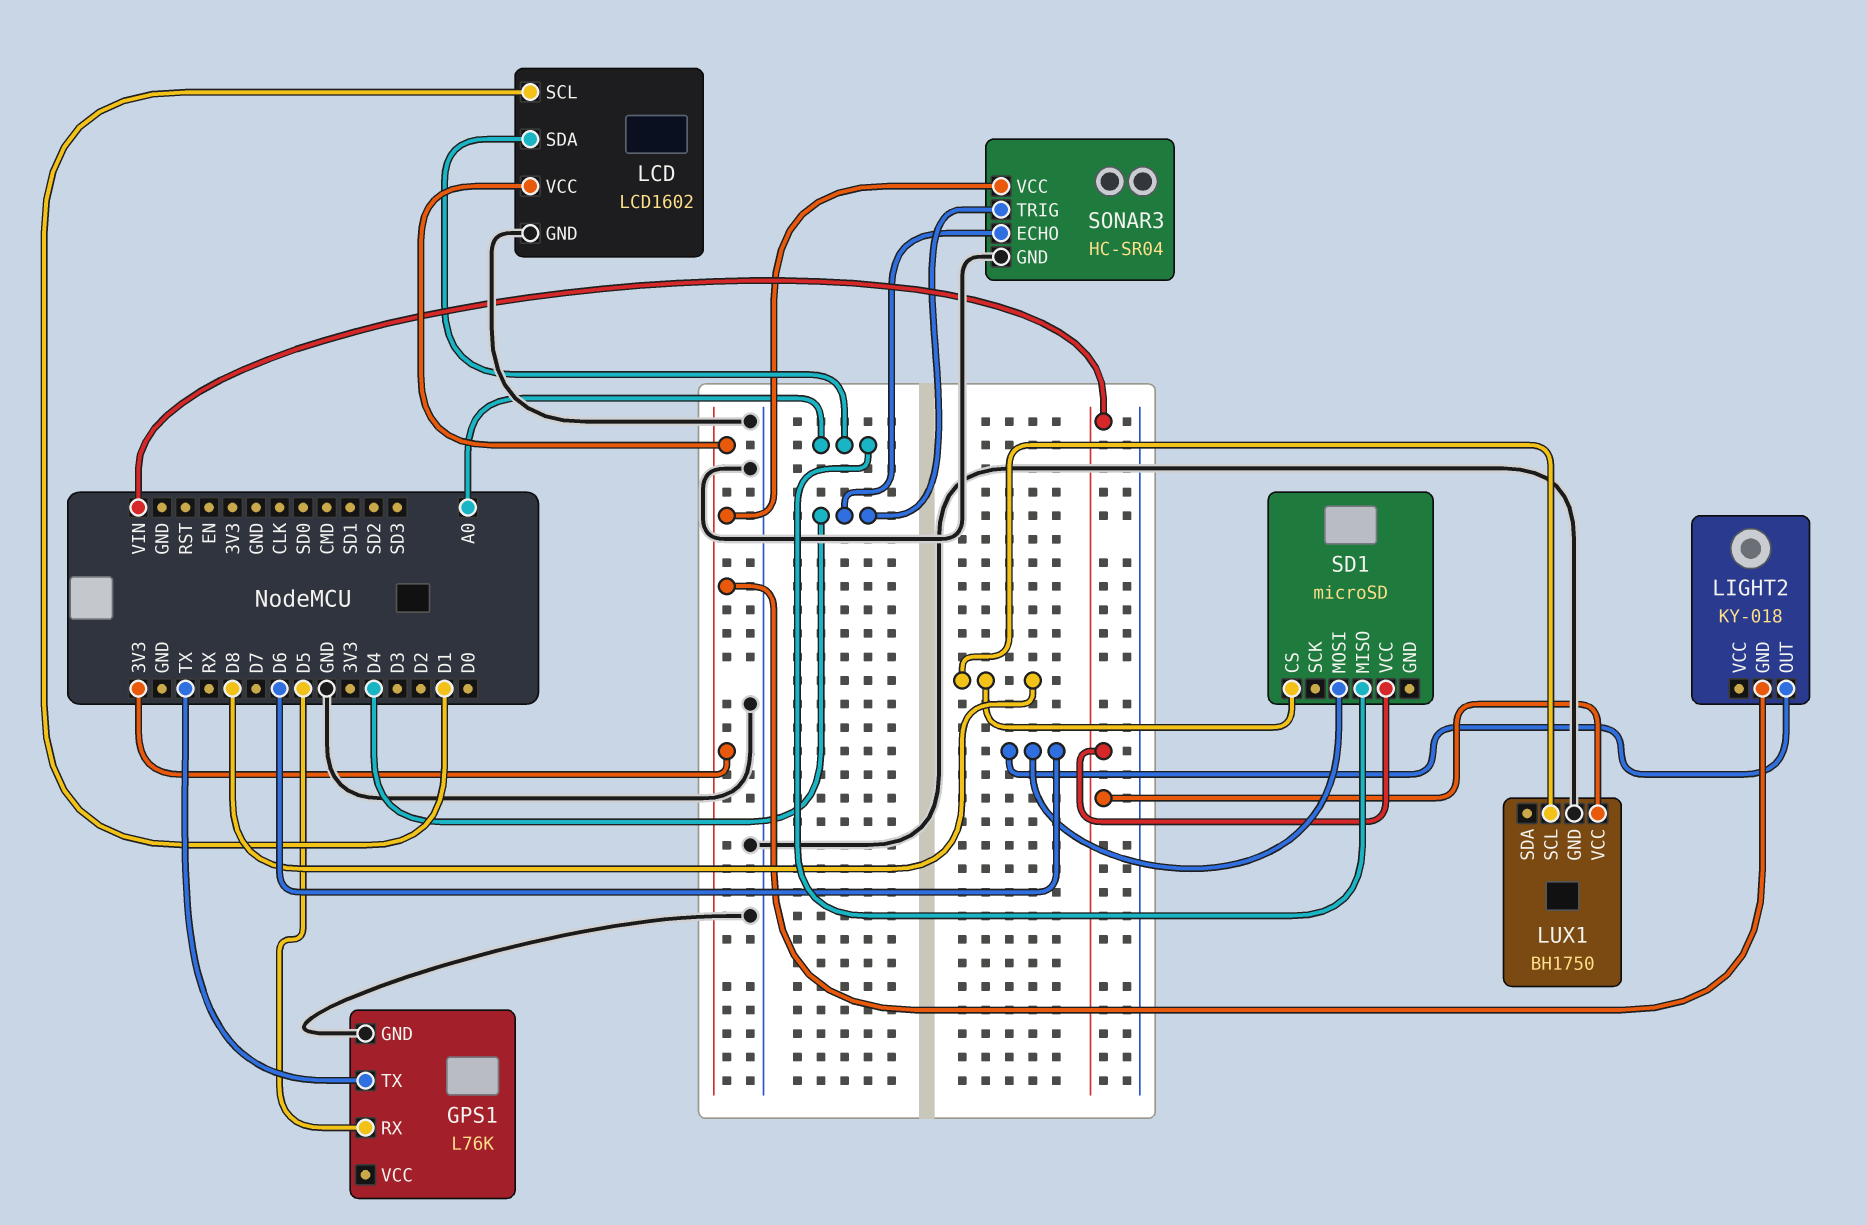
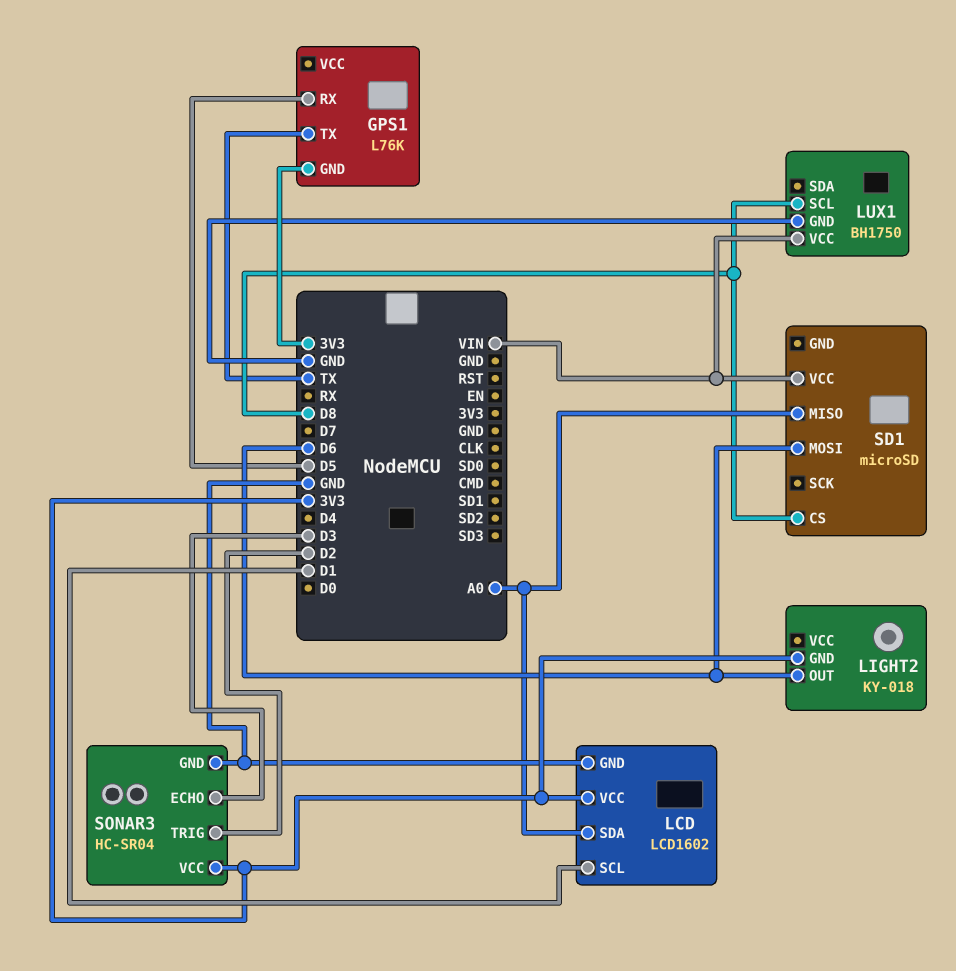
GPS1 pin GND: GND -> 3V3
SONAR3 pin ECHO: D4 -> D3
SONAR3 pin TRIG: D4 -> D2

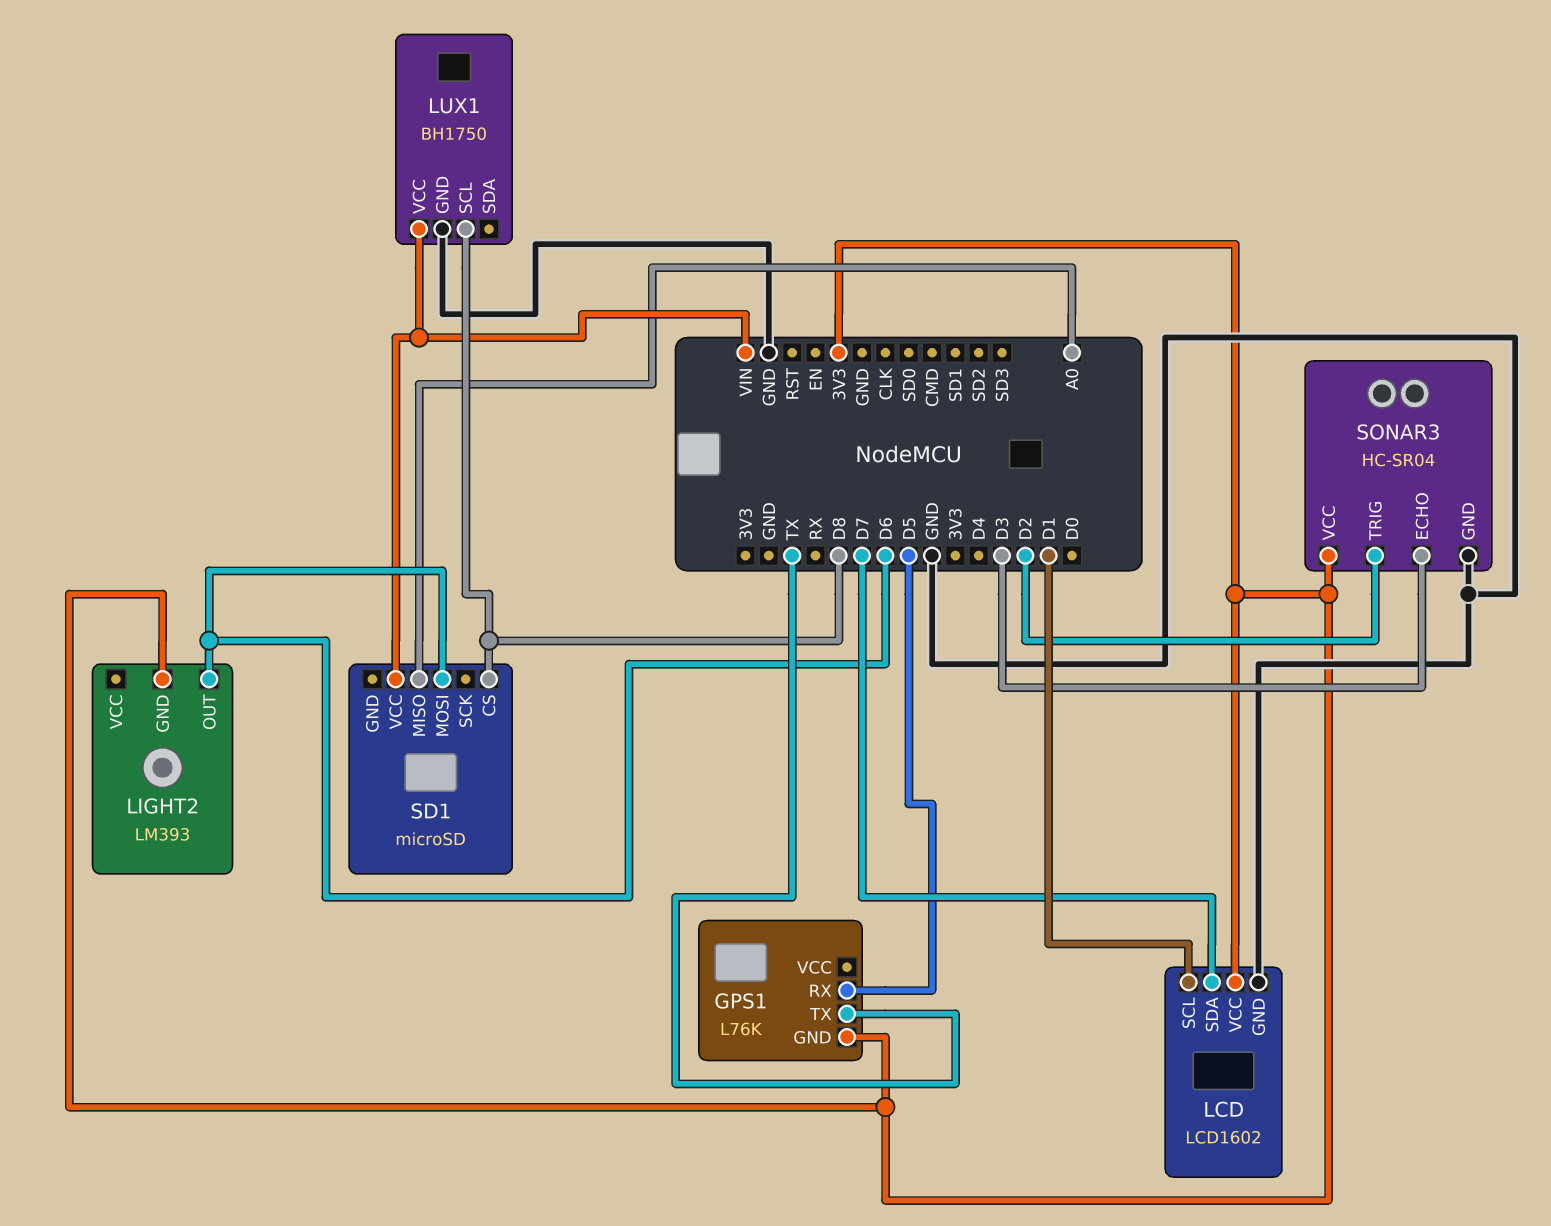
LCD pin SDA: A0 -> D7
LIGHT2: KY-018 -> LM393

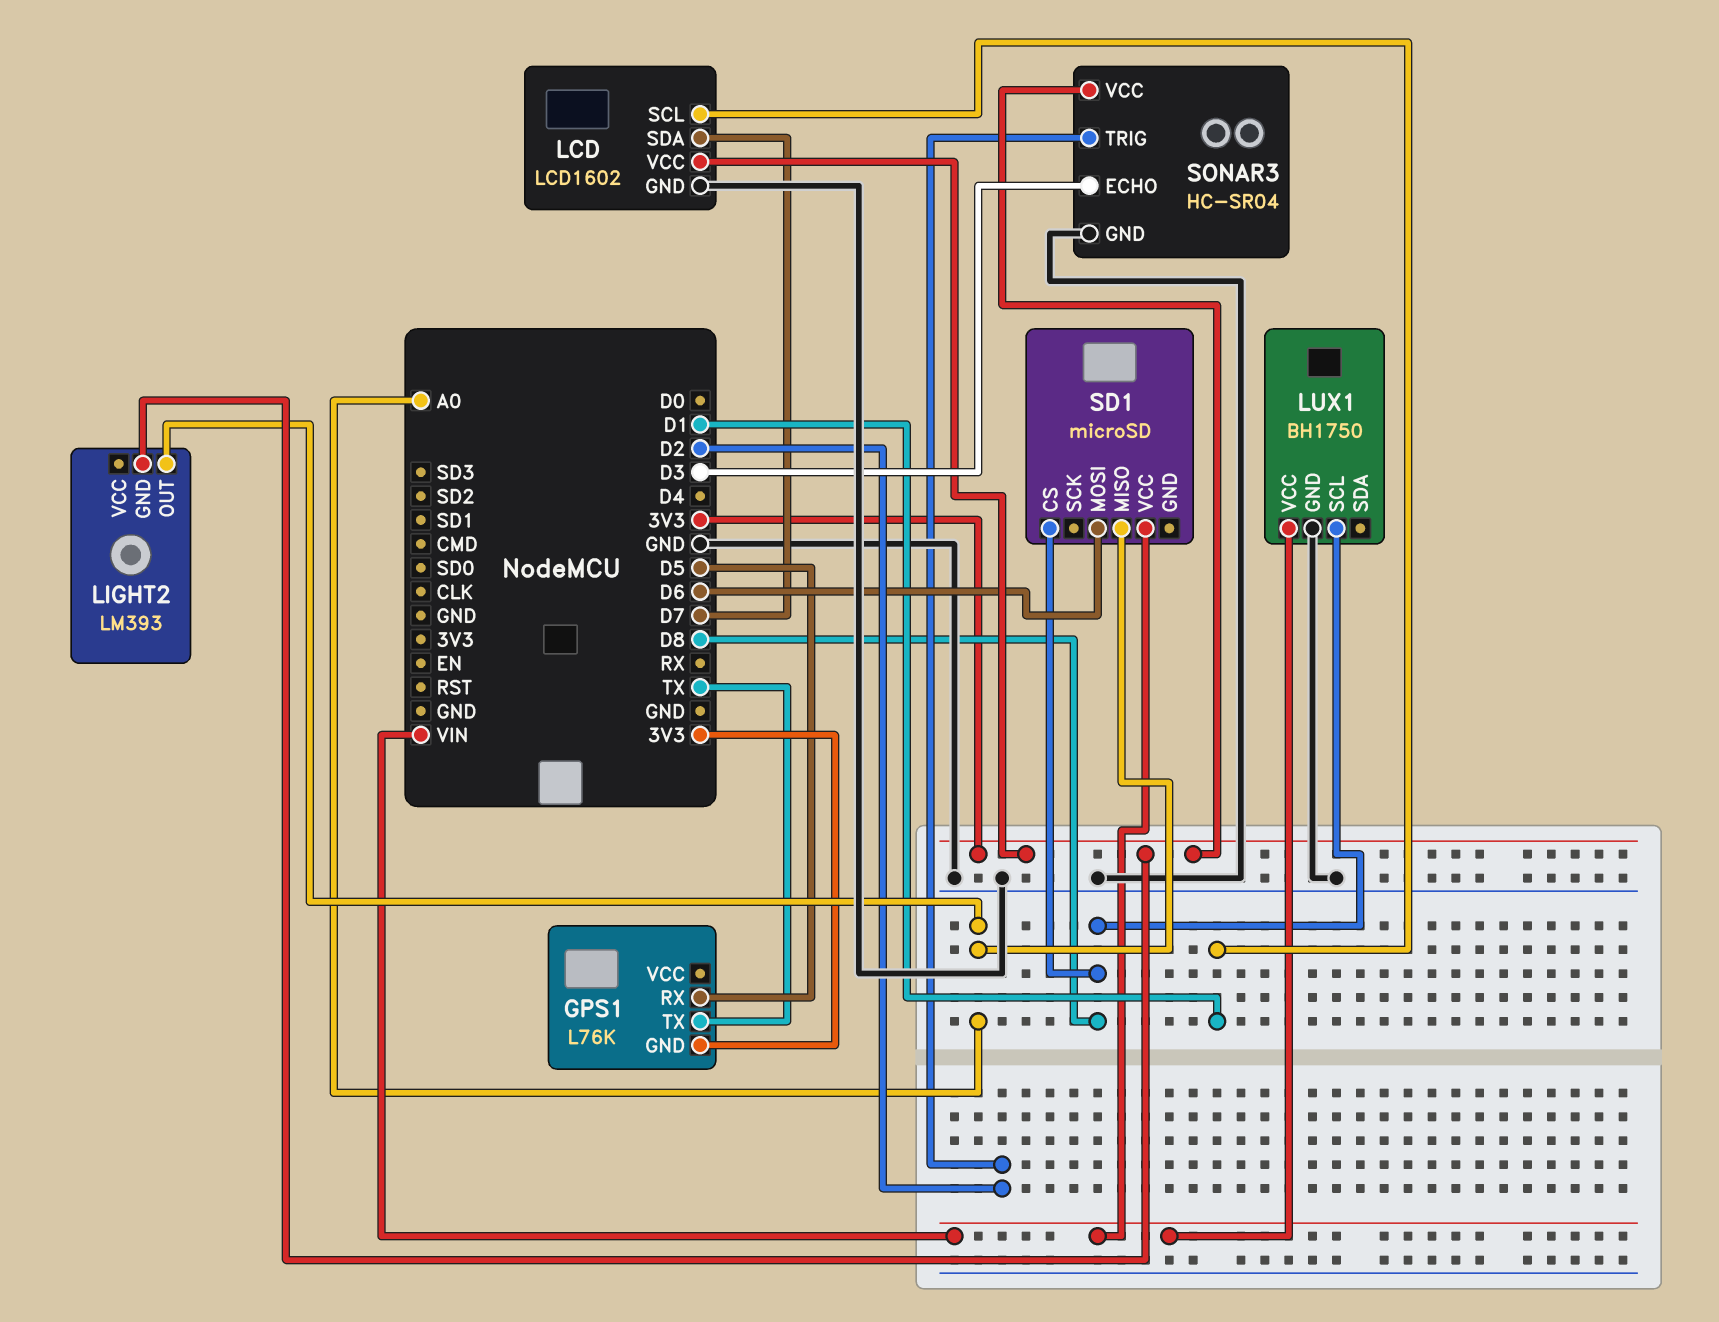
LIGHT2 pin OUT: D6 -> A0

